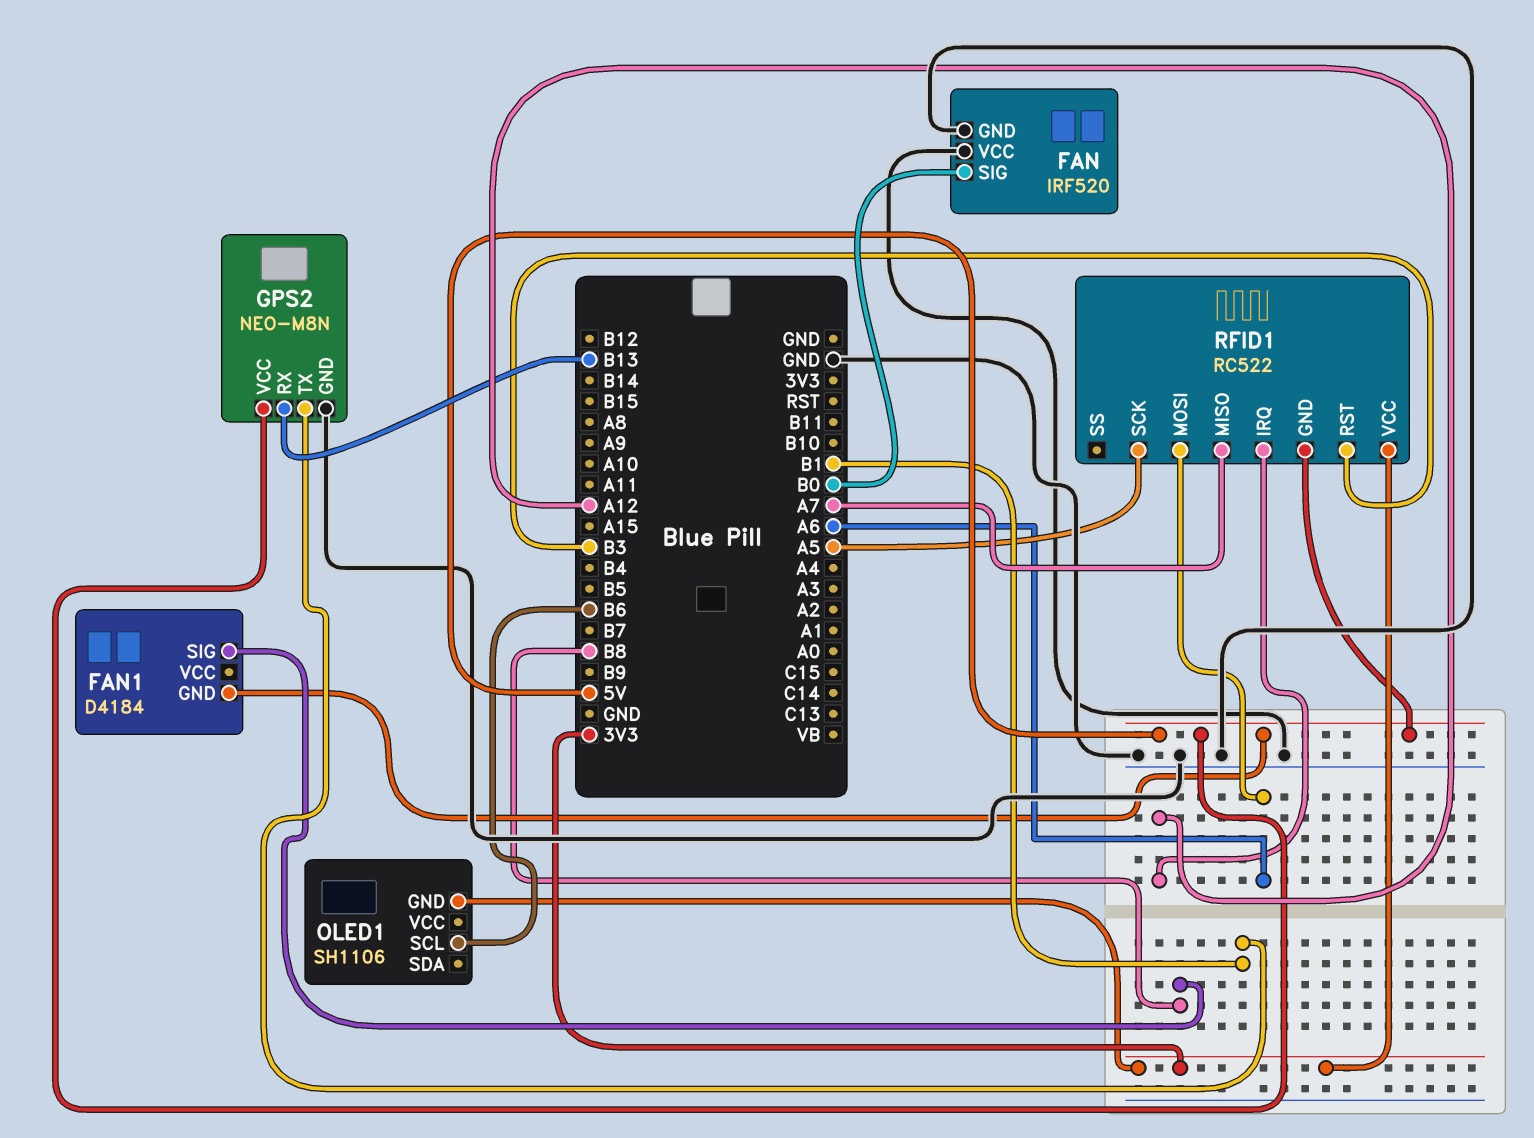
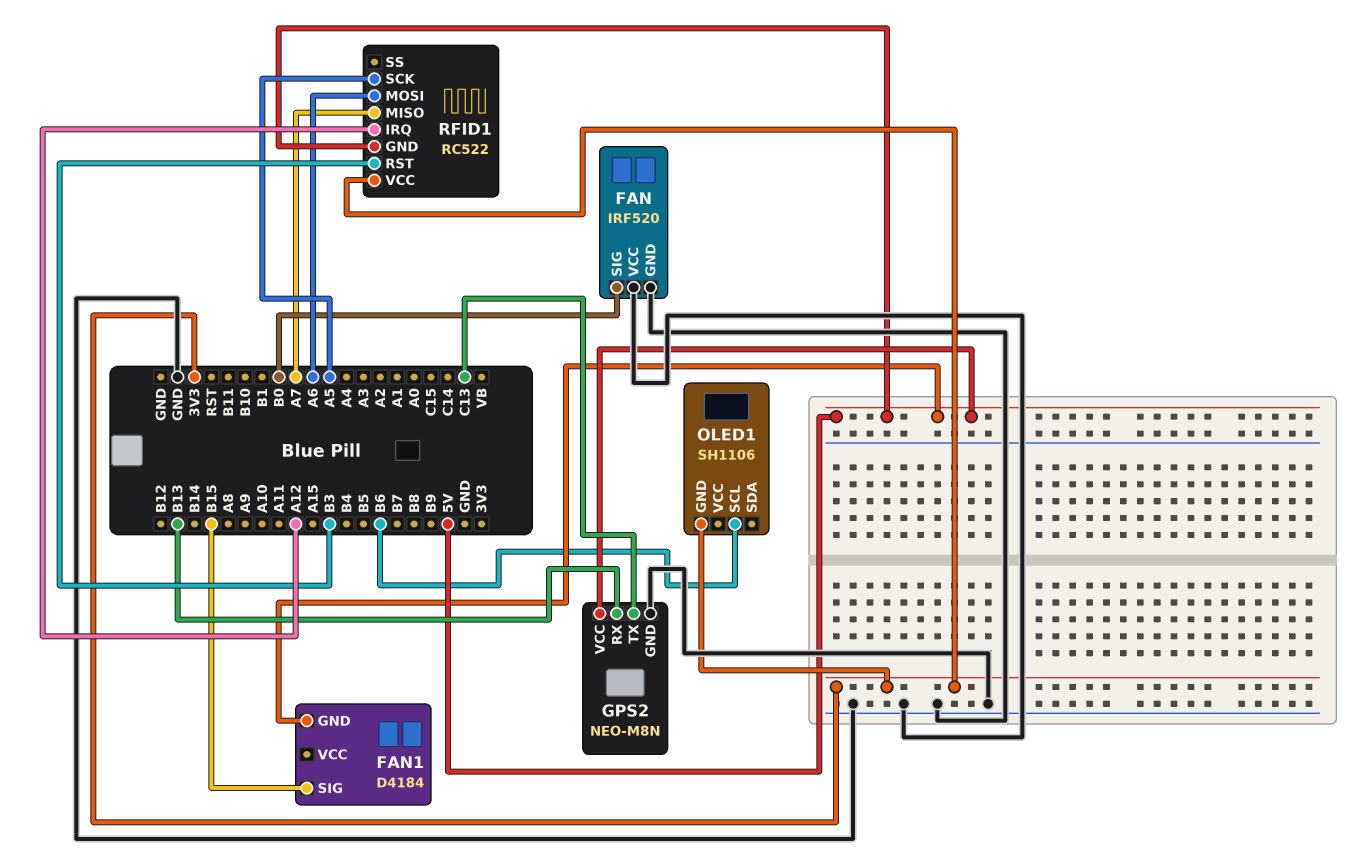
FAN1 pin SIG: B8 -> B15
GPS2 pin TX: B1 -> C13

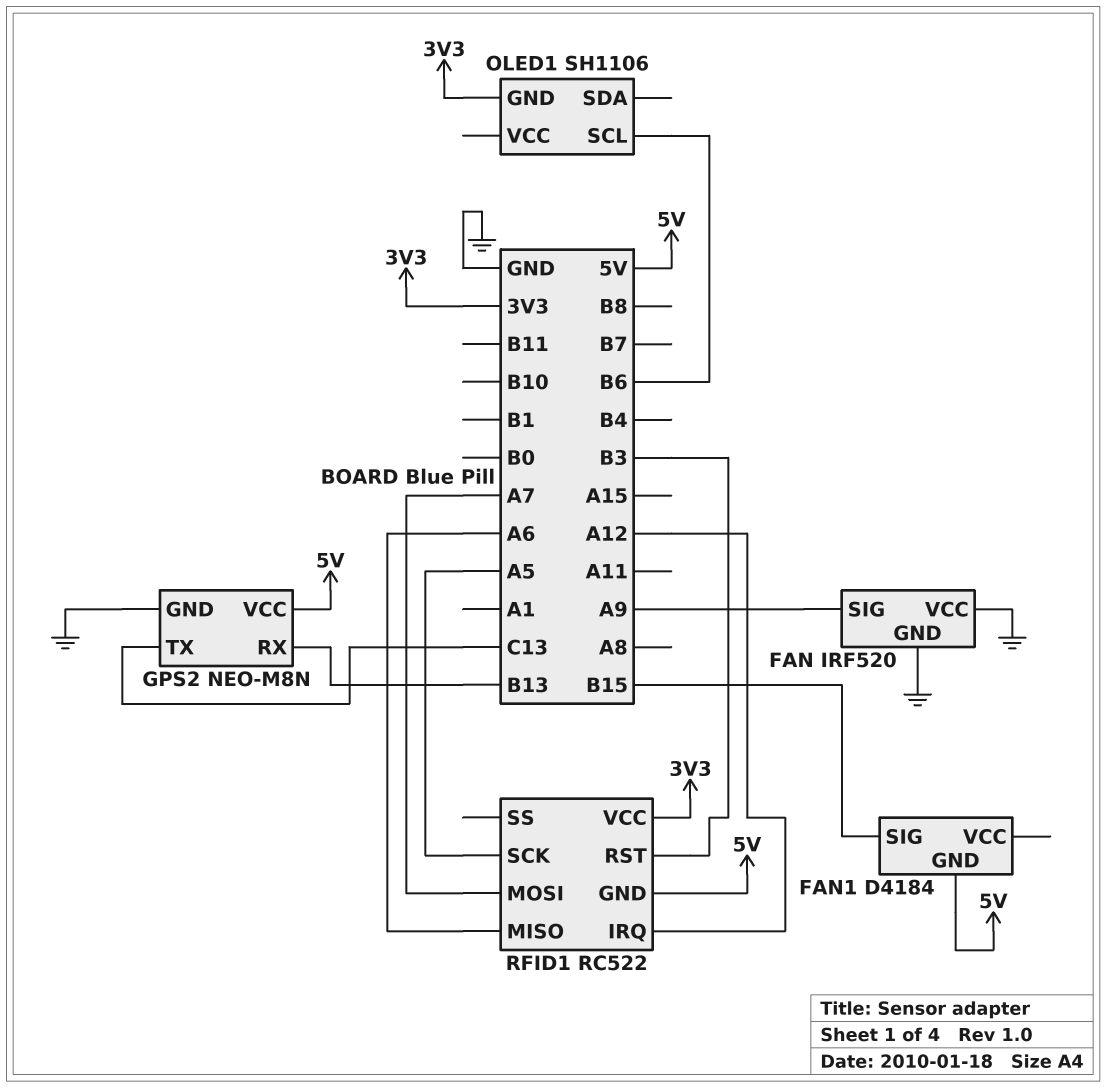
FAN pin SIG: B0 -> A9
RFID1 pin MISO: A7 -> A6
RFID1 pin MOSI: A6 -> A7

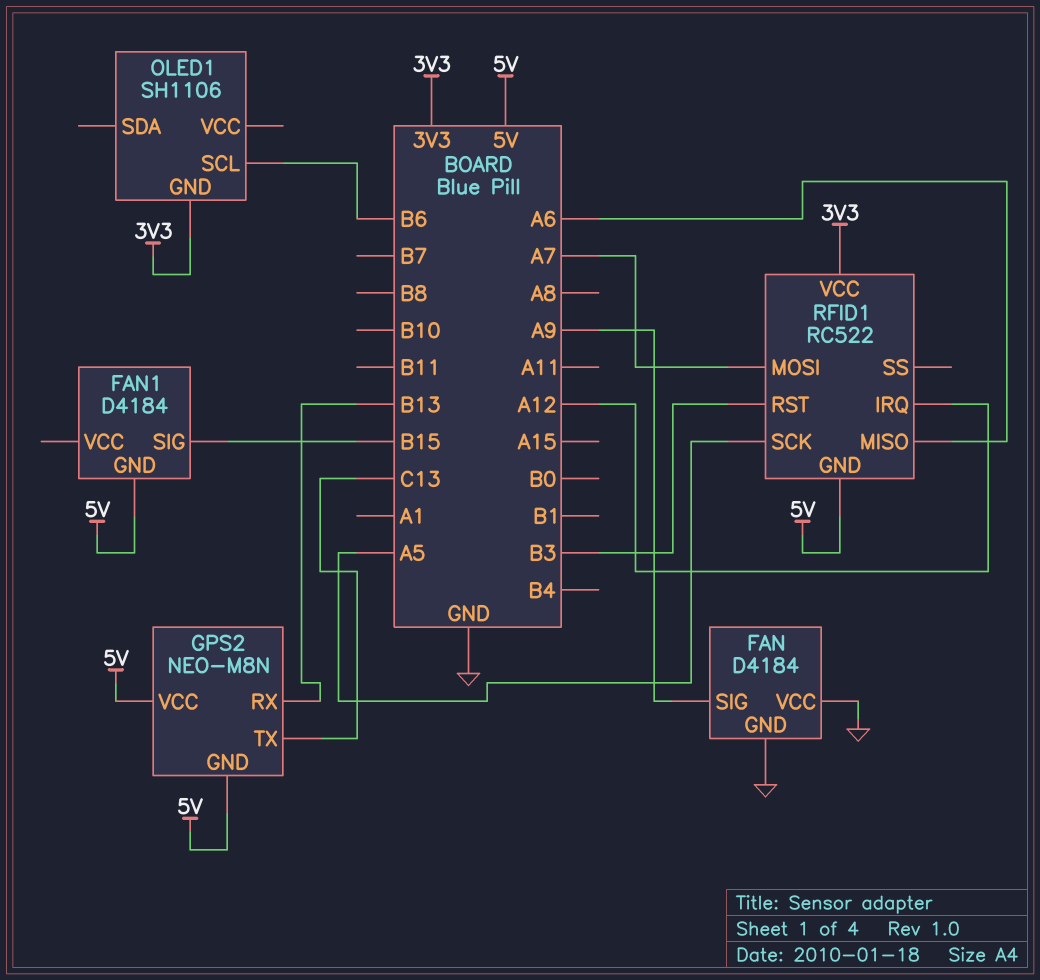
FAN: IRF520 -> D4184
GPS2 pin GND: GND -> 5V

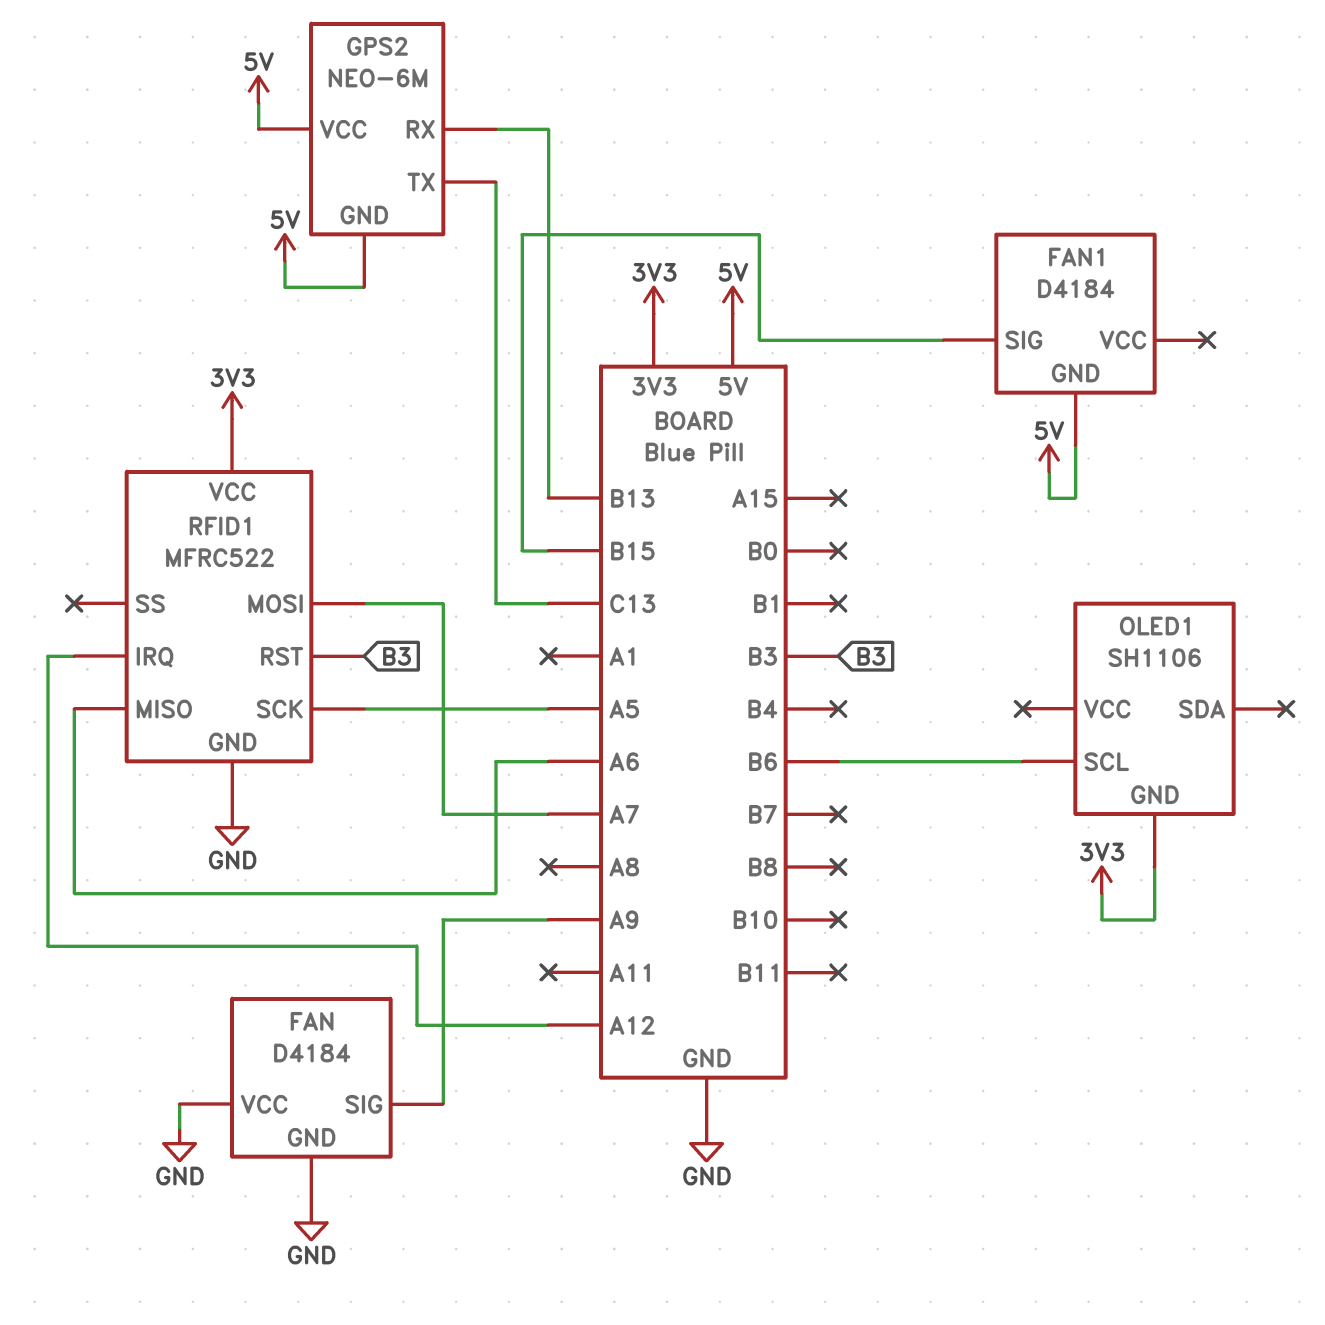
GPS2: NEO-M8N -> NEO-6M
RFID1: RC522 -> MFRC522
RFID1 pin GND: 5V -> GND

